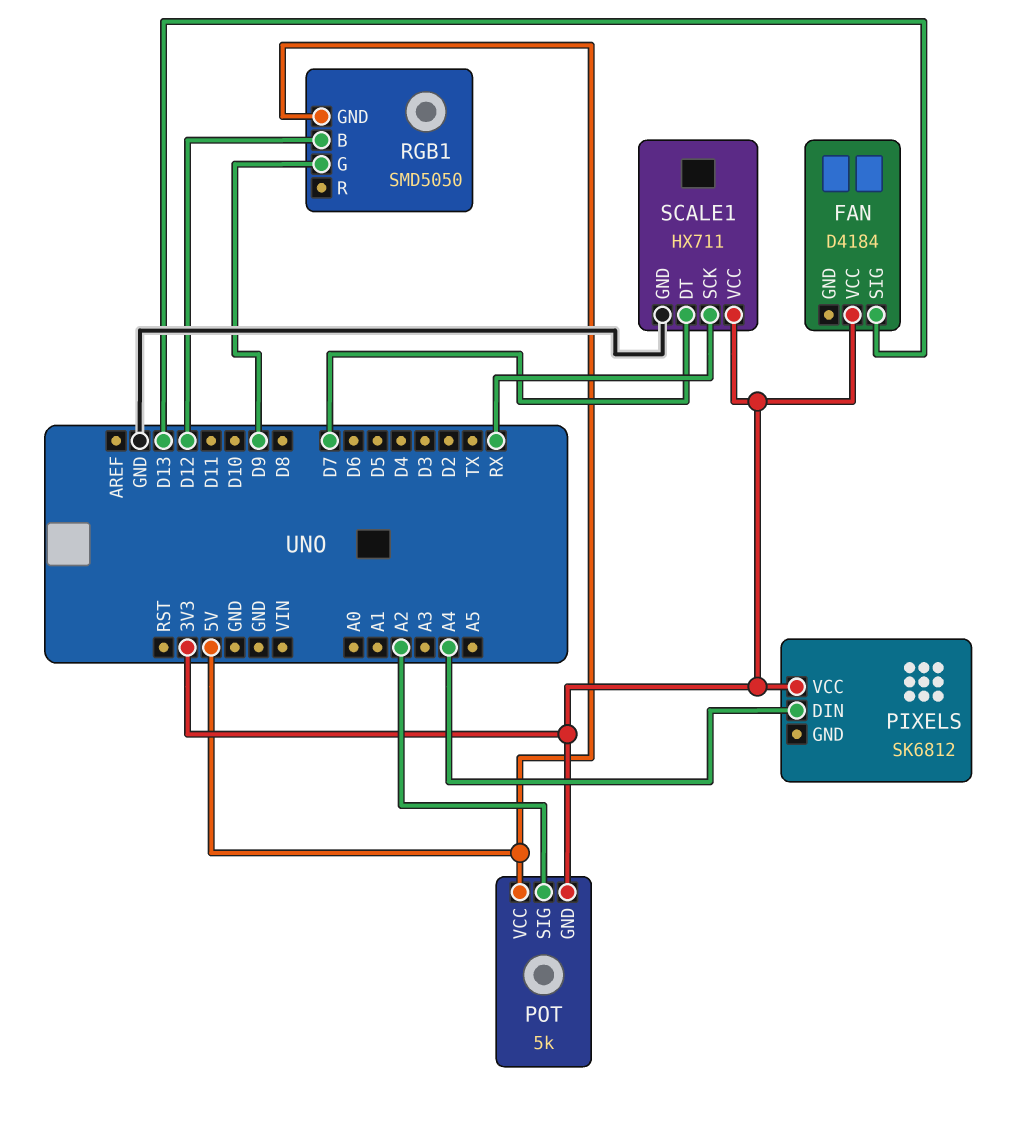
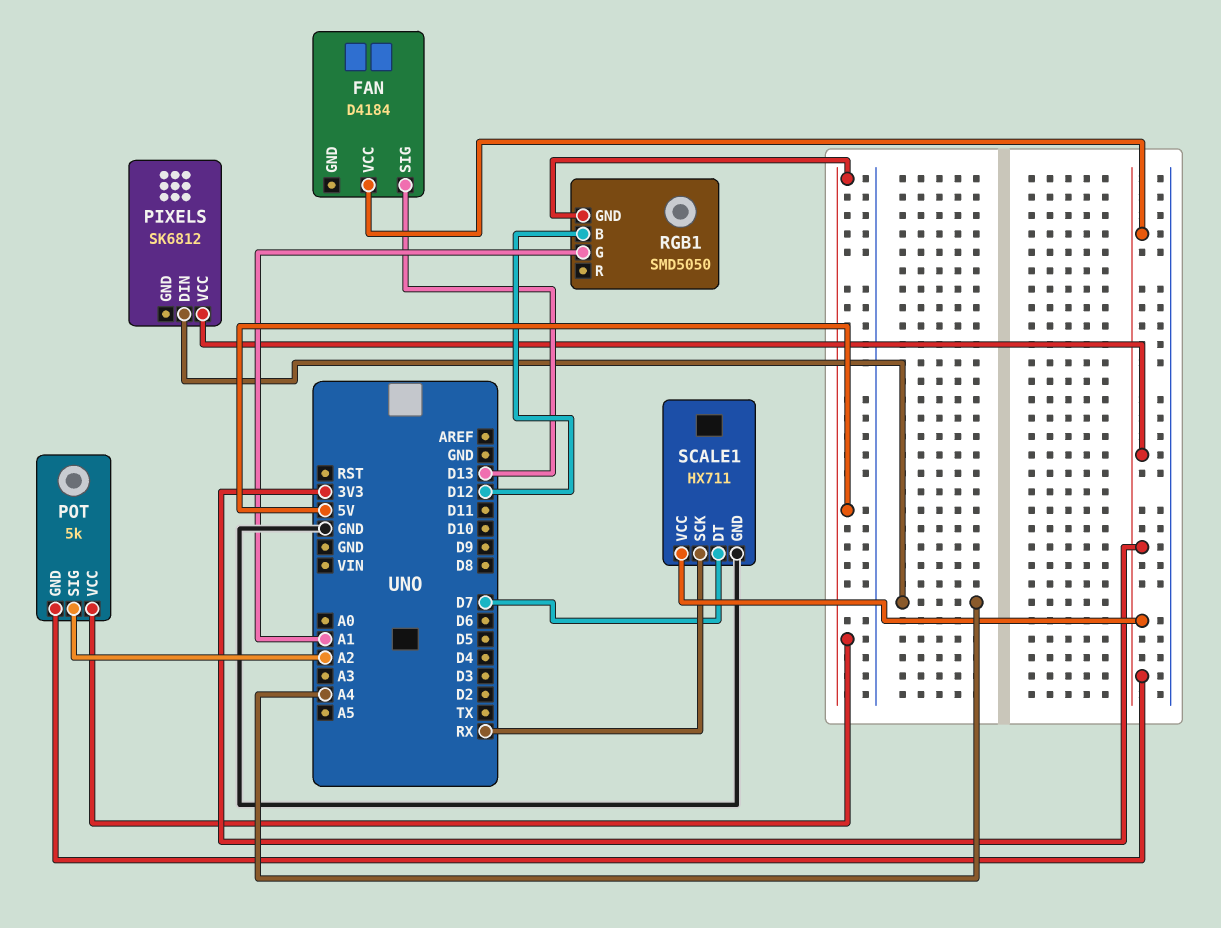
RGB1 pin G: D9 -> A1

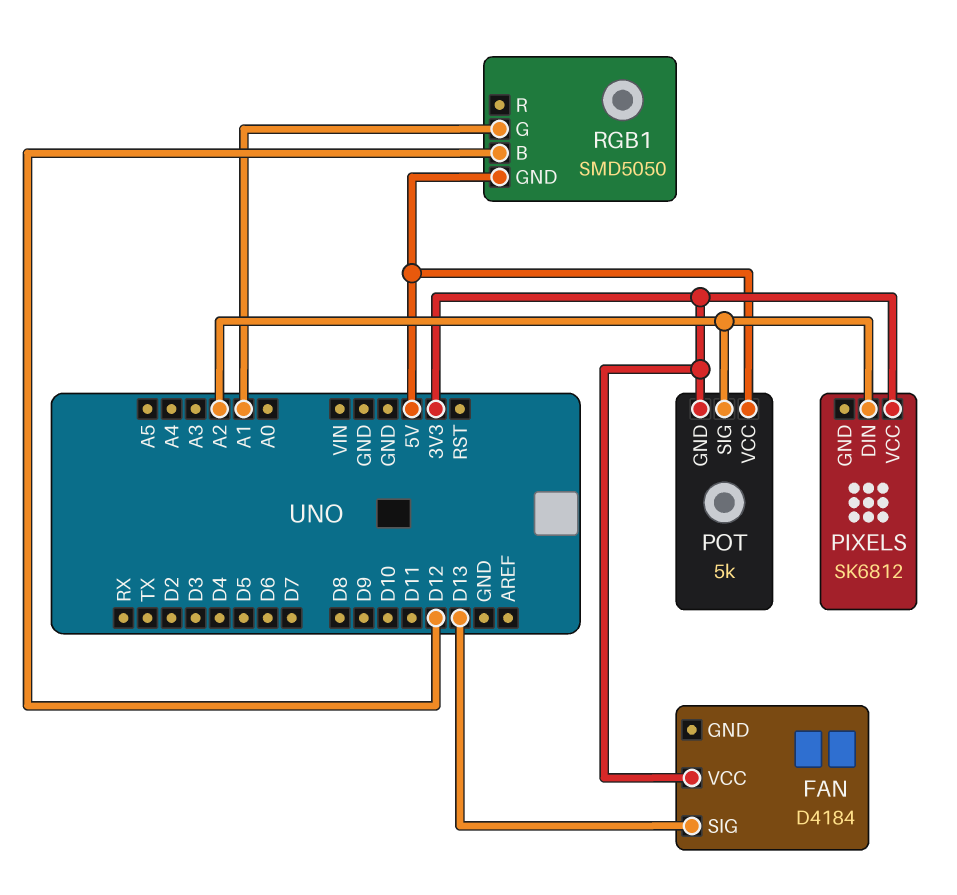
PIXELS pin DIN: A4 -> A2
SCALE1: HX711 -> none
SCALE1 pin DT: D7 -> none
SCALE1 pin GND: GND -> none
SCALE1 pin SCK: RX -> none
SCALE1 pin VCC: 3V3 -> none

